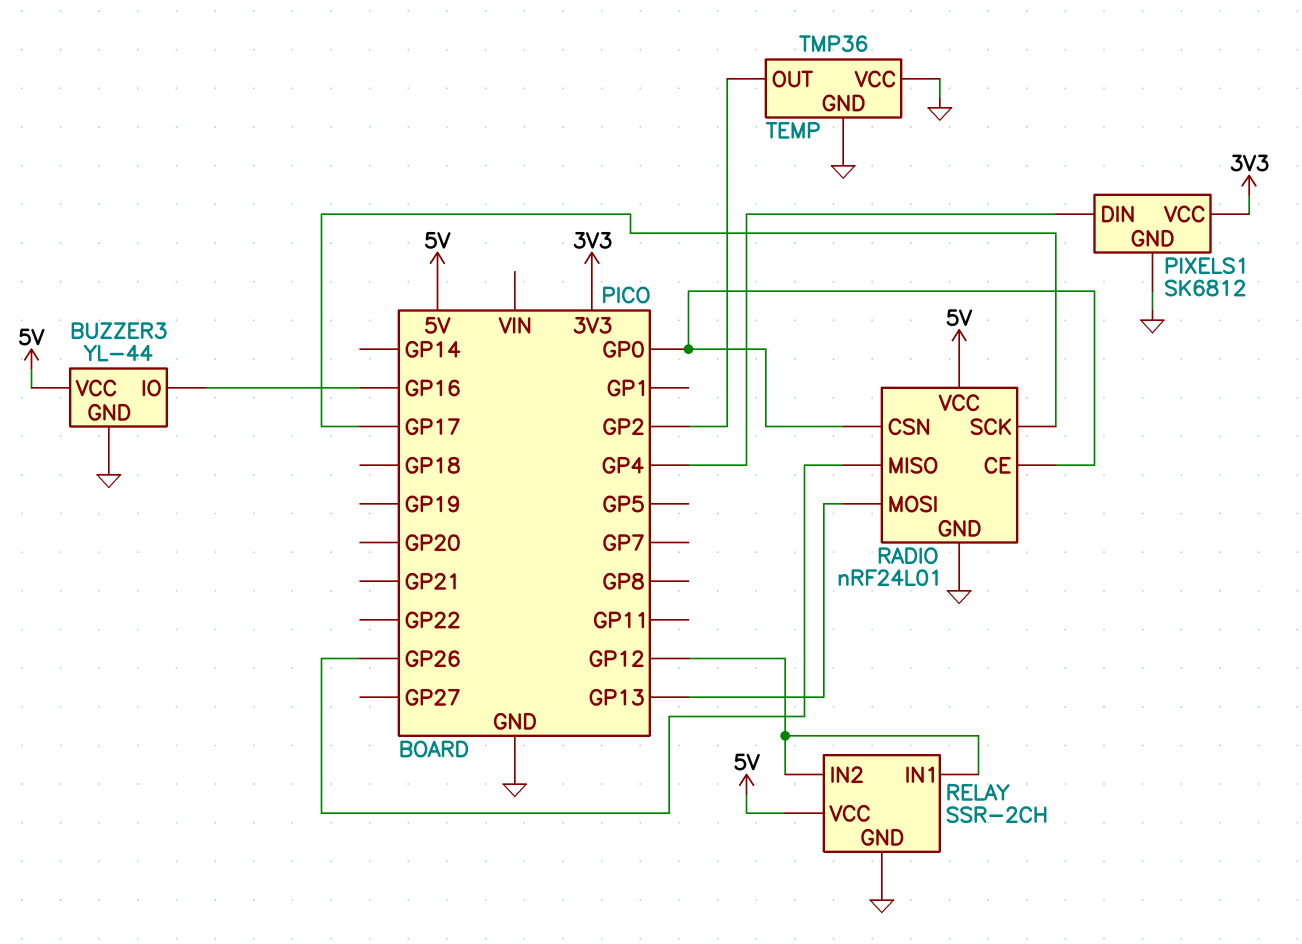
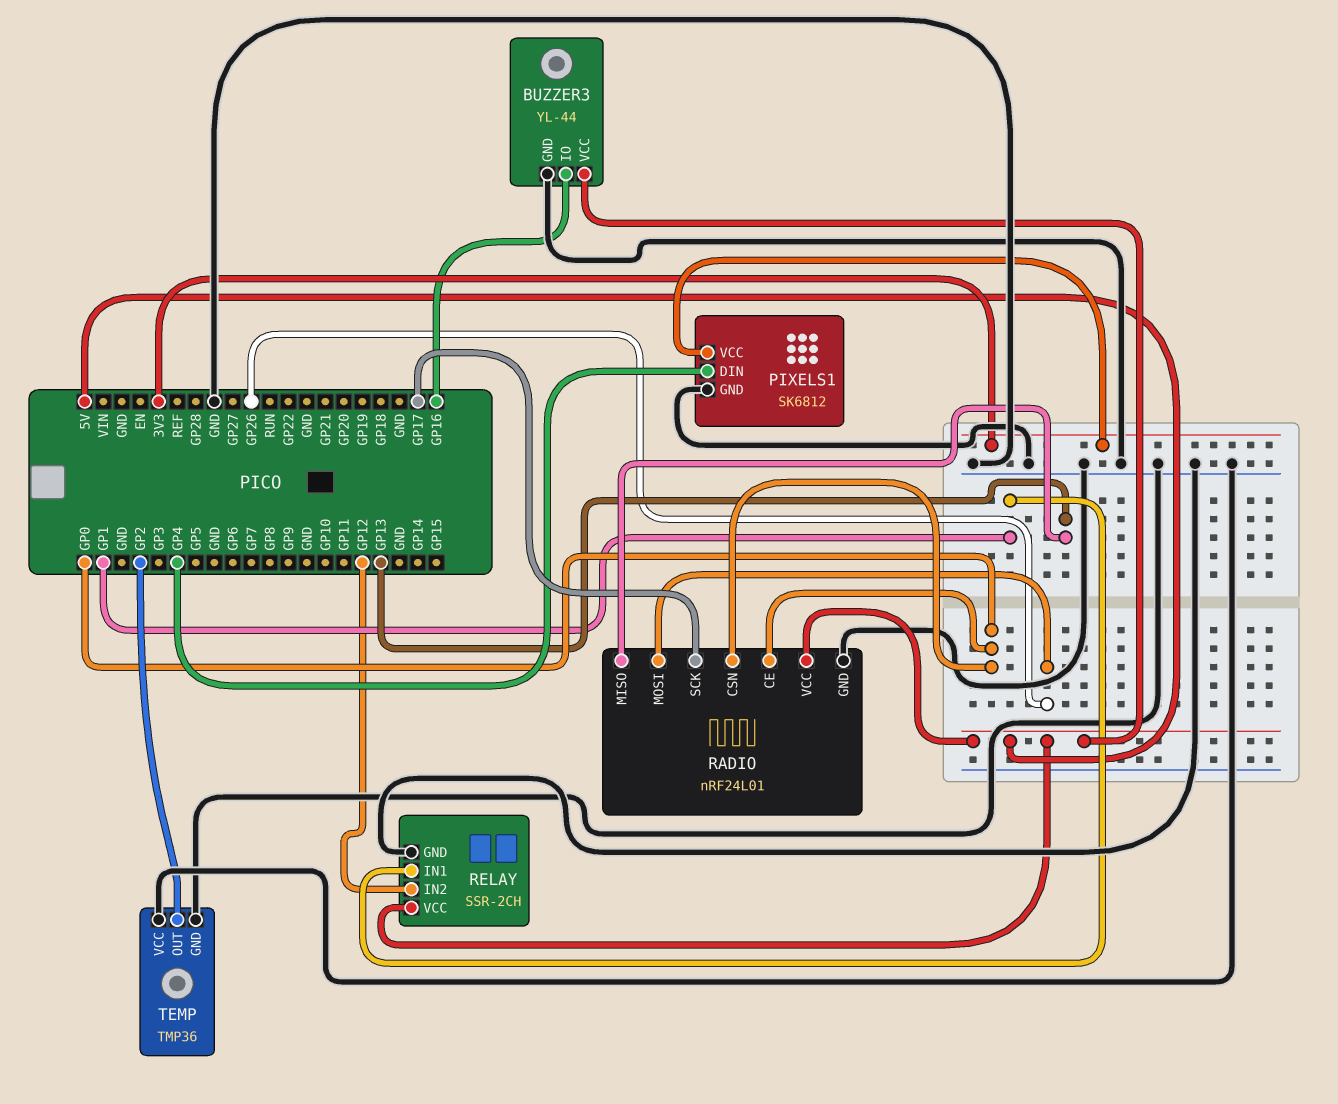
RADIO pin MISO: GP26 -> GP13
RADIO pin MOSI: GP13 -> GP26
RELAY pin IN1: GP12 -> GP1

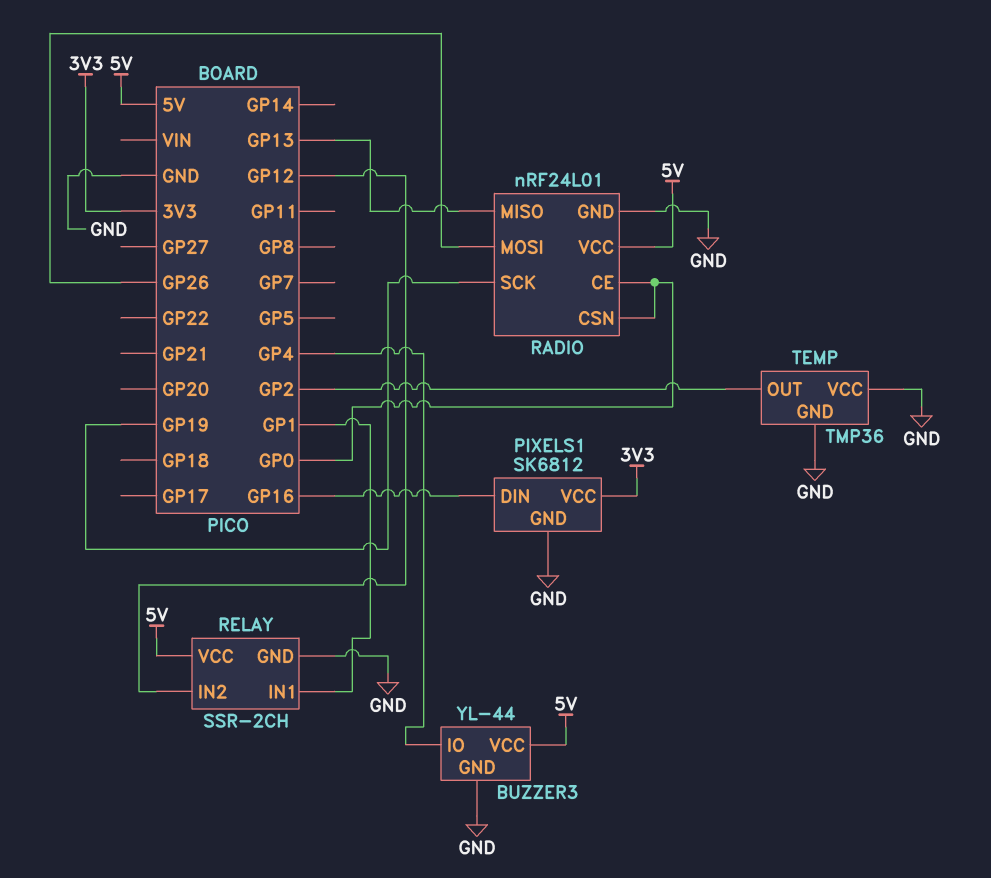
BUZZER3 pin IO: GP16 -> GP4
PIXELS1 pin DIN: GP4 -> GP16
RADIO pin SCK: GP17 -> GP19

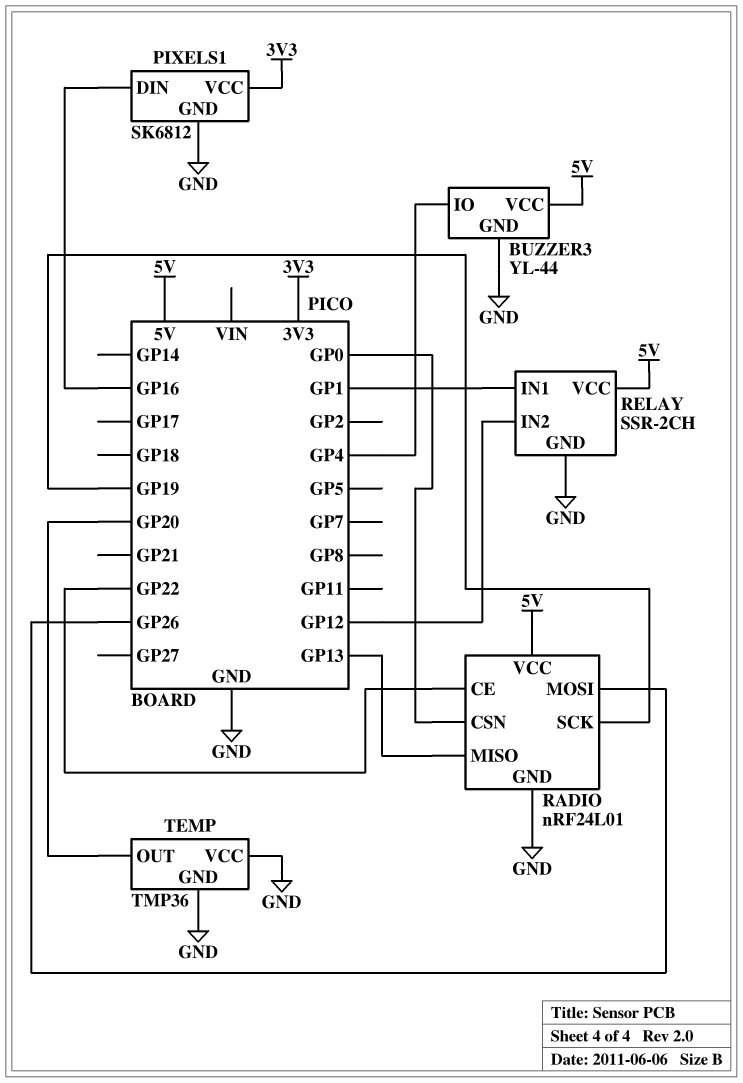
RADIO pin CE: GP0 -> GP22
TEMP pin OUT: GP2 -> GP20

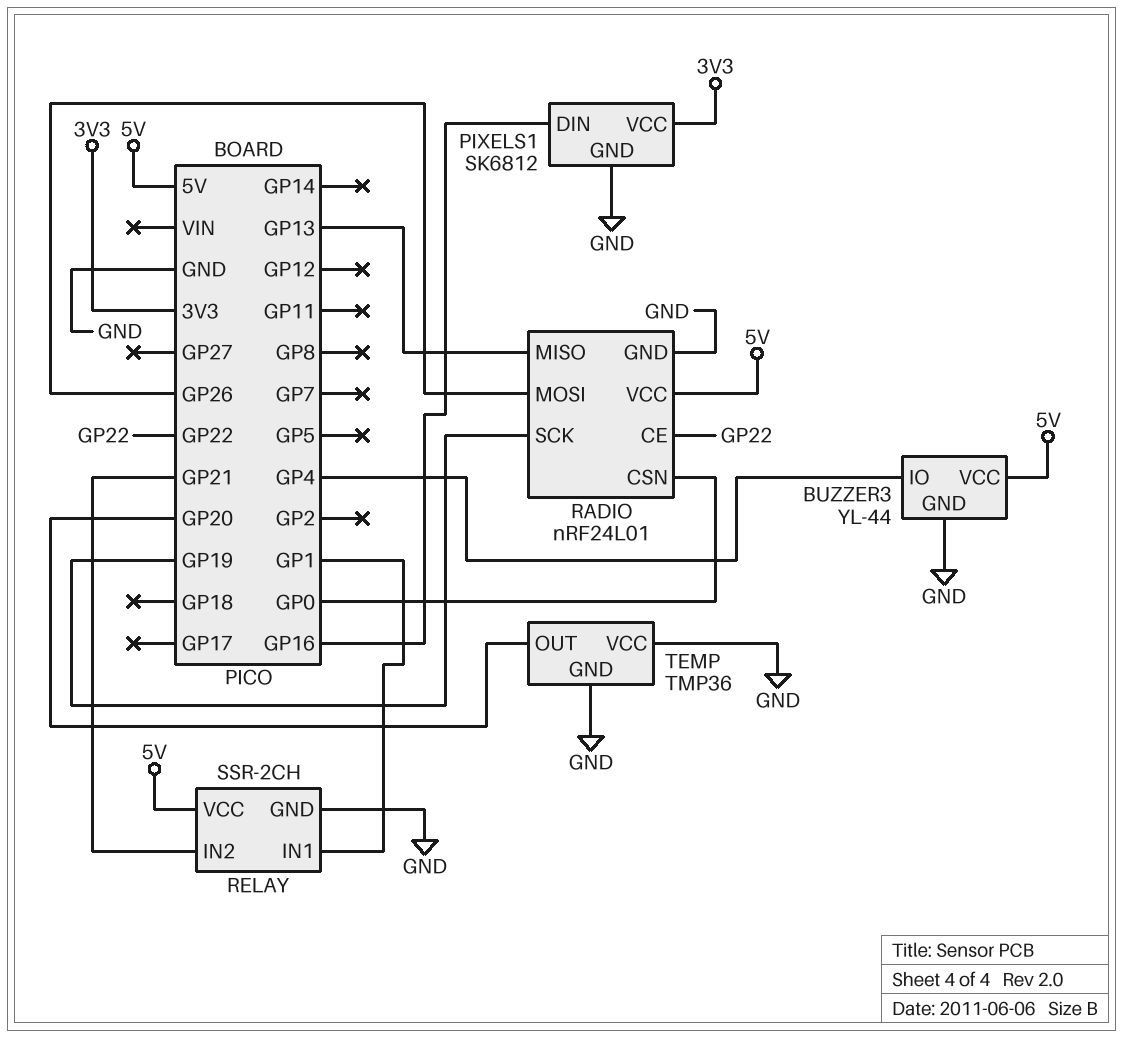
RELAY pin IN2: GP12 -> GP21

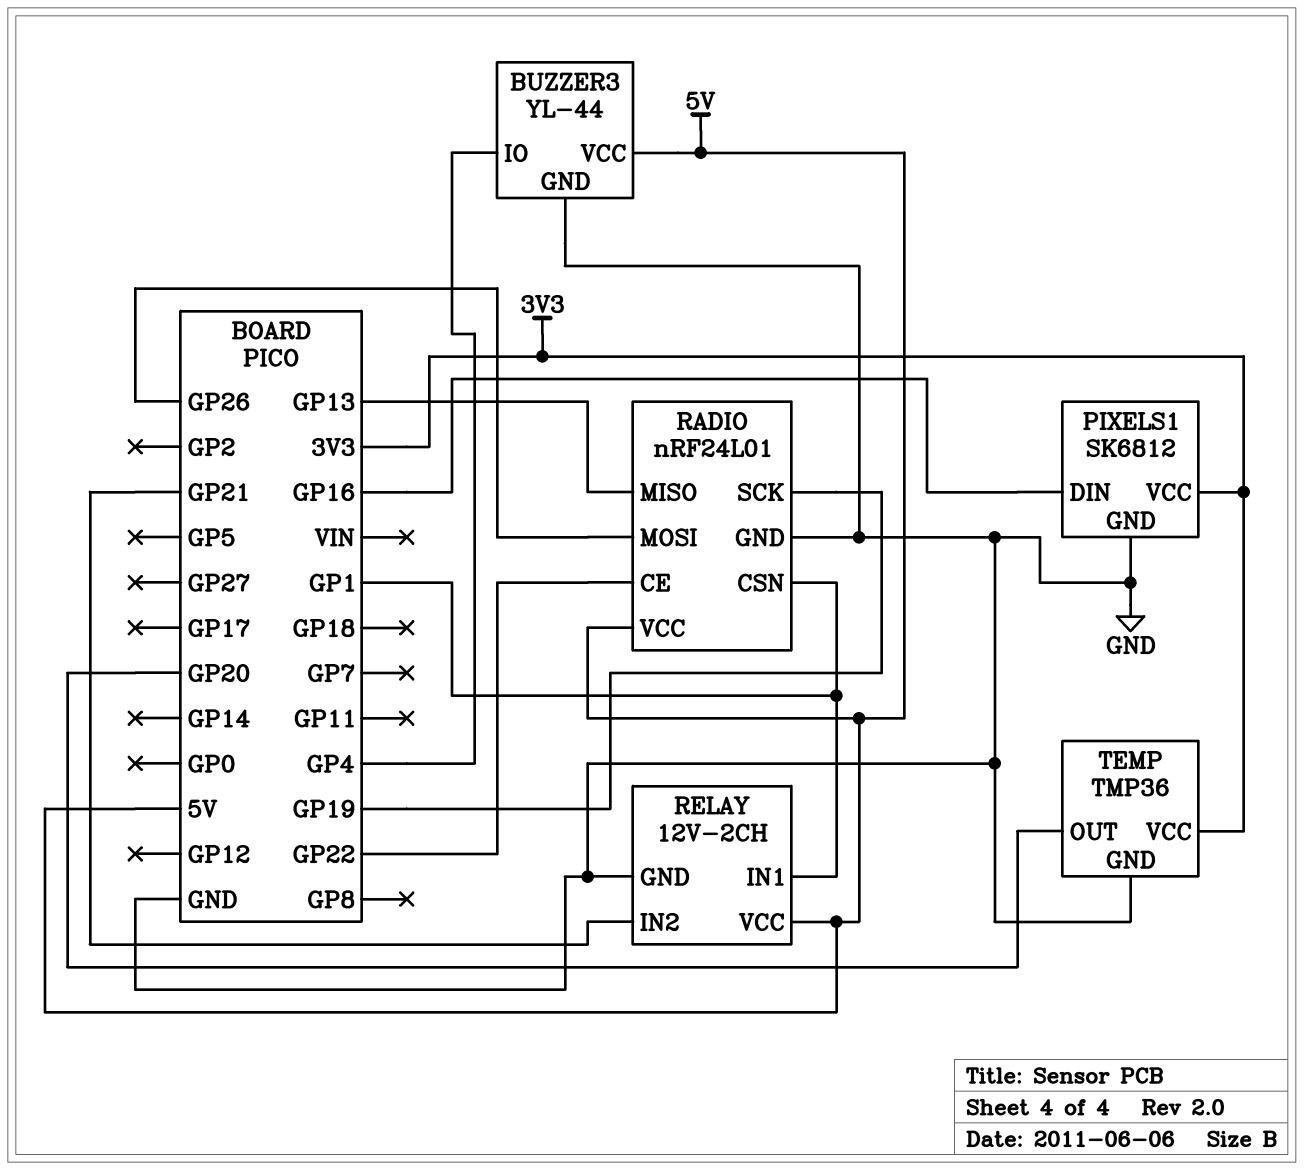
RADIO pin CSN: GP0 -> GP1
RELAY: SSR-2CH -> 12V-2CH
TEMP pin VCC: GND -> 3V3

